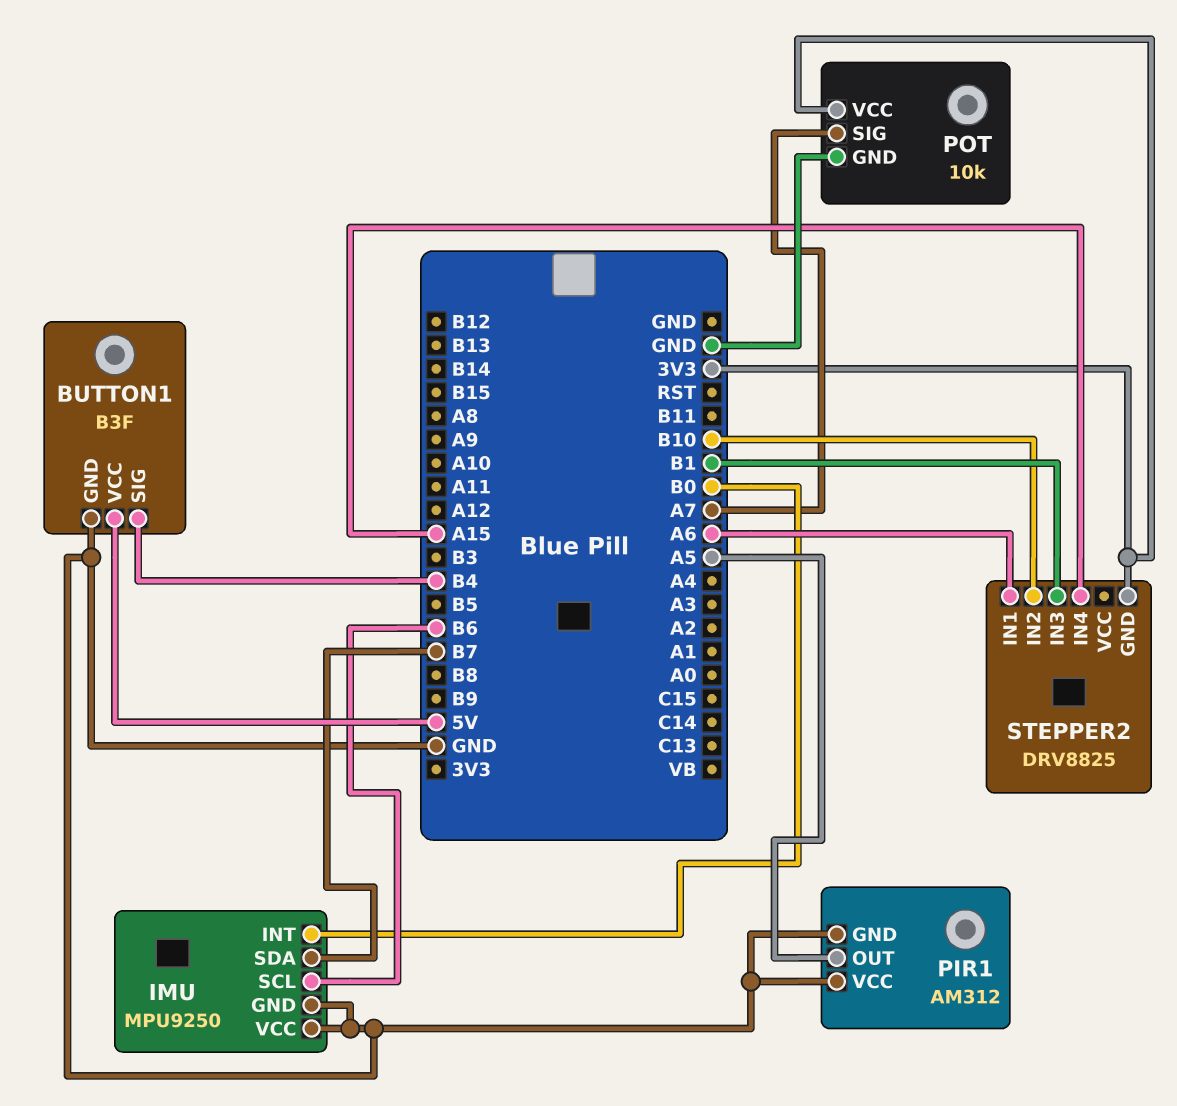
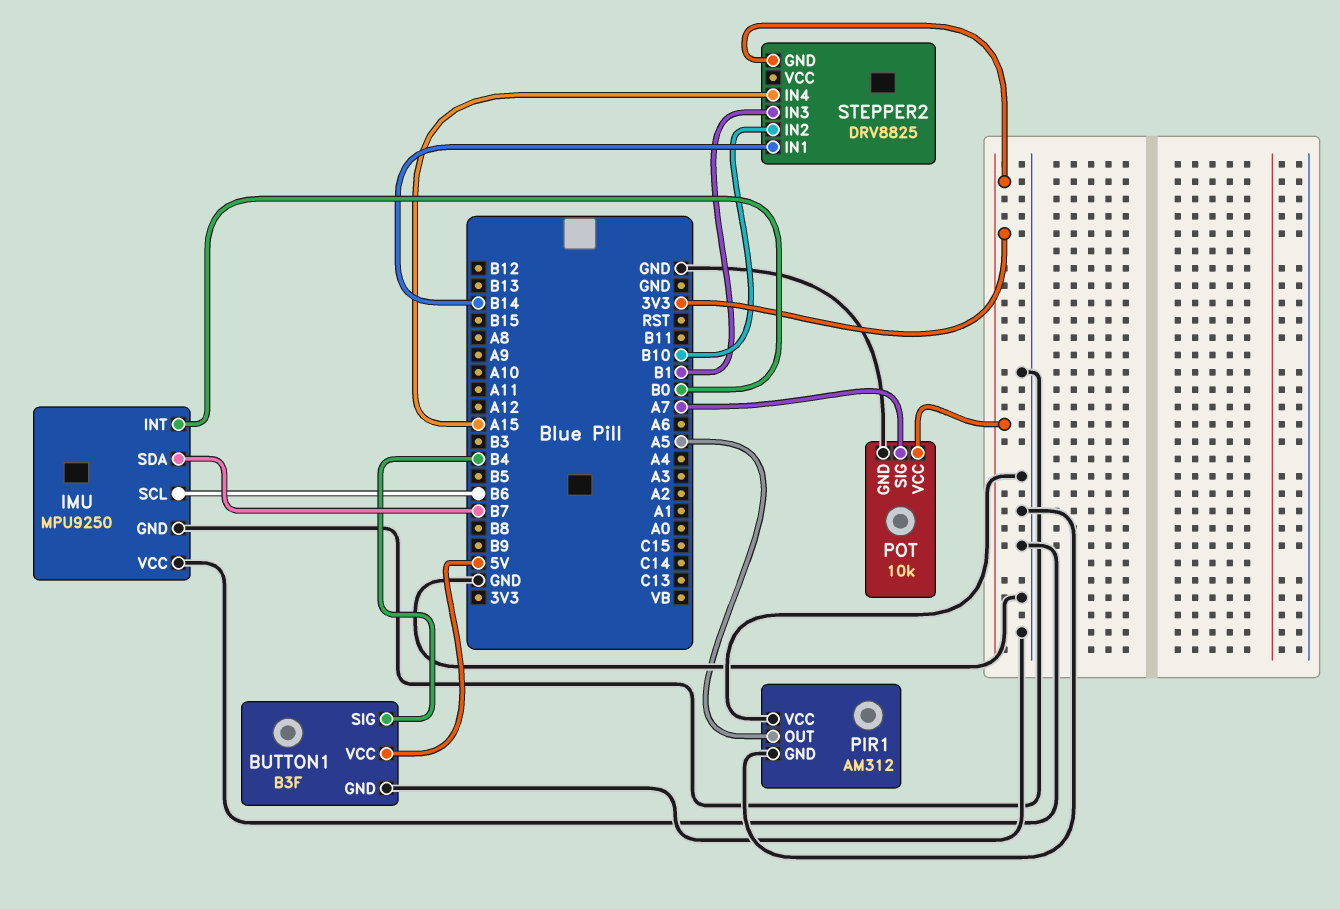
STEPPER2 pin IN1: A6 -> B14

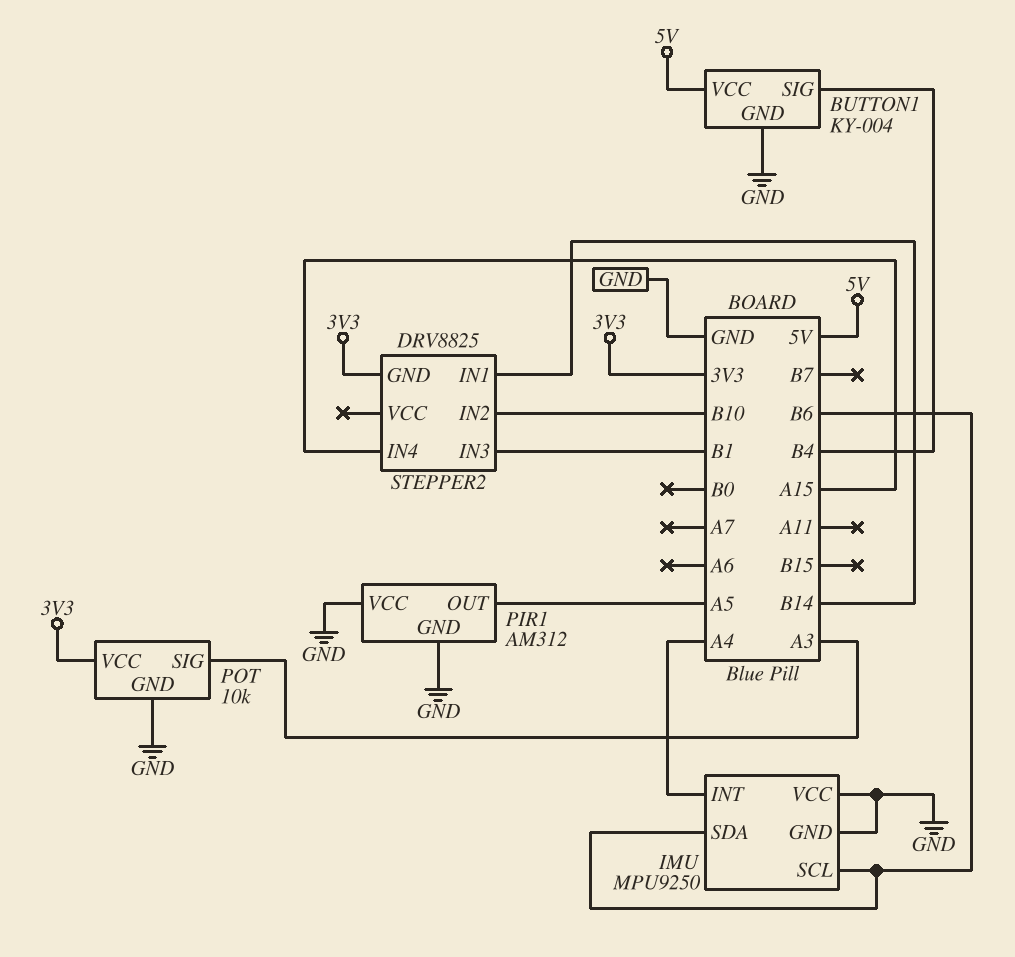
BUTTON1: B3F -> KY-004
IMU pin INT: B0 -> A4
IMU pin SDA: B7 -> B6
POT pin SIG: A7 -> A3

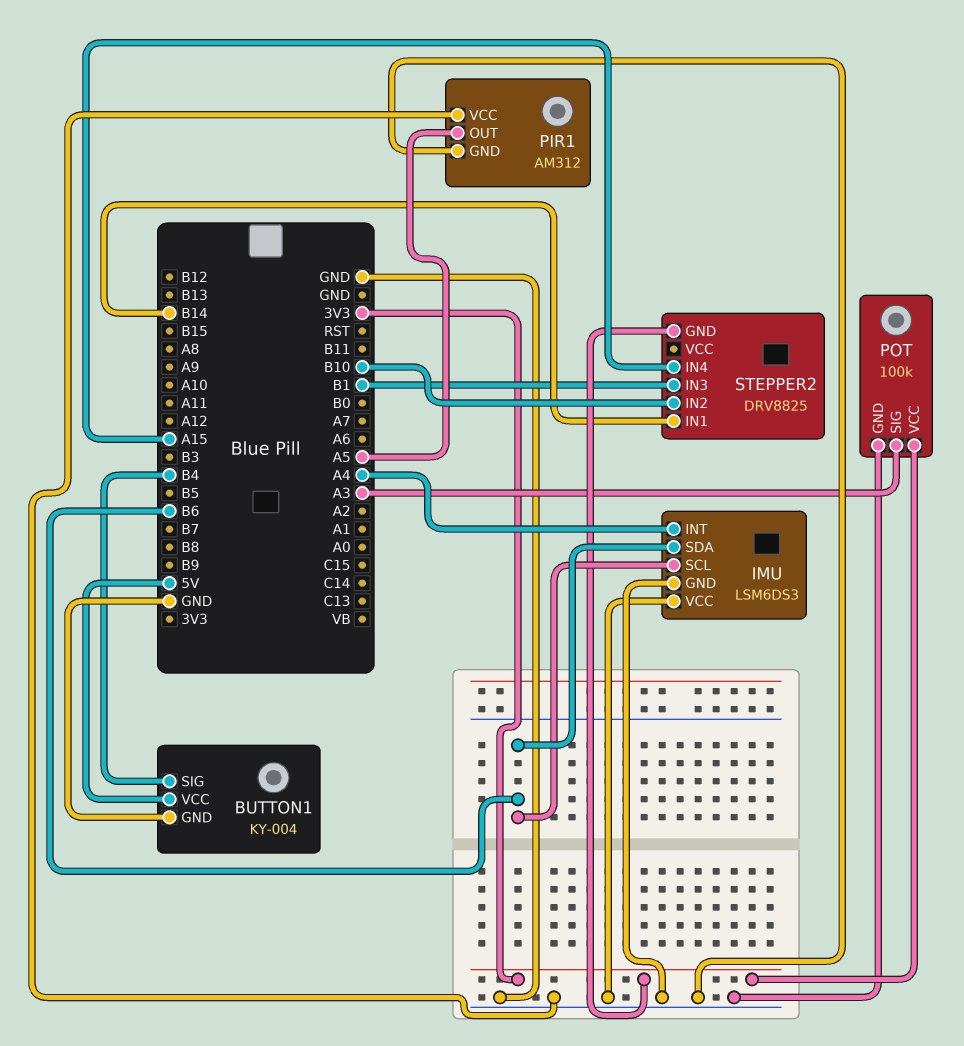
IMU: MPU9250 -> LSM6DS3
POT: 10k -> 100k

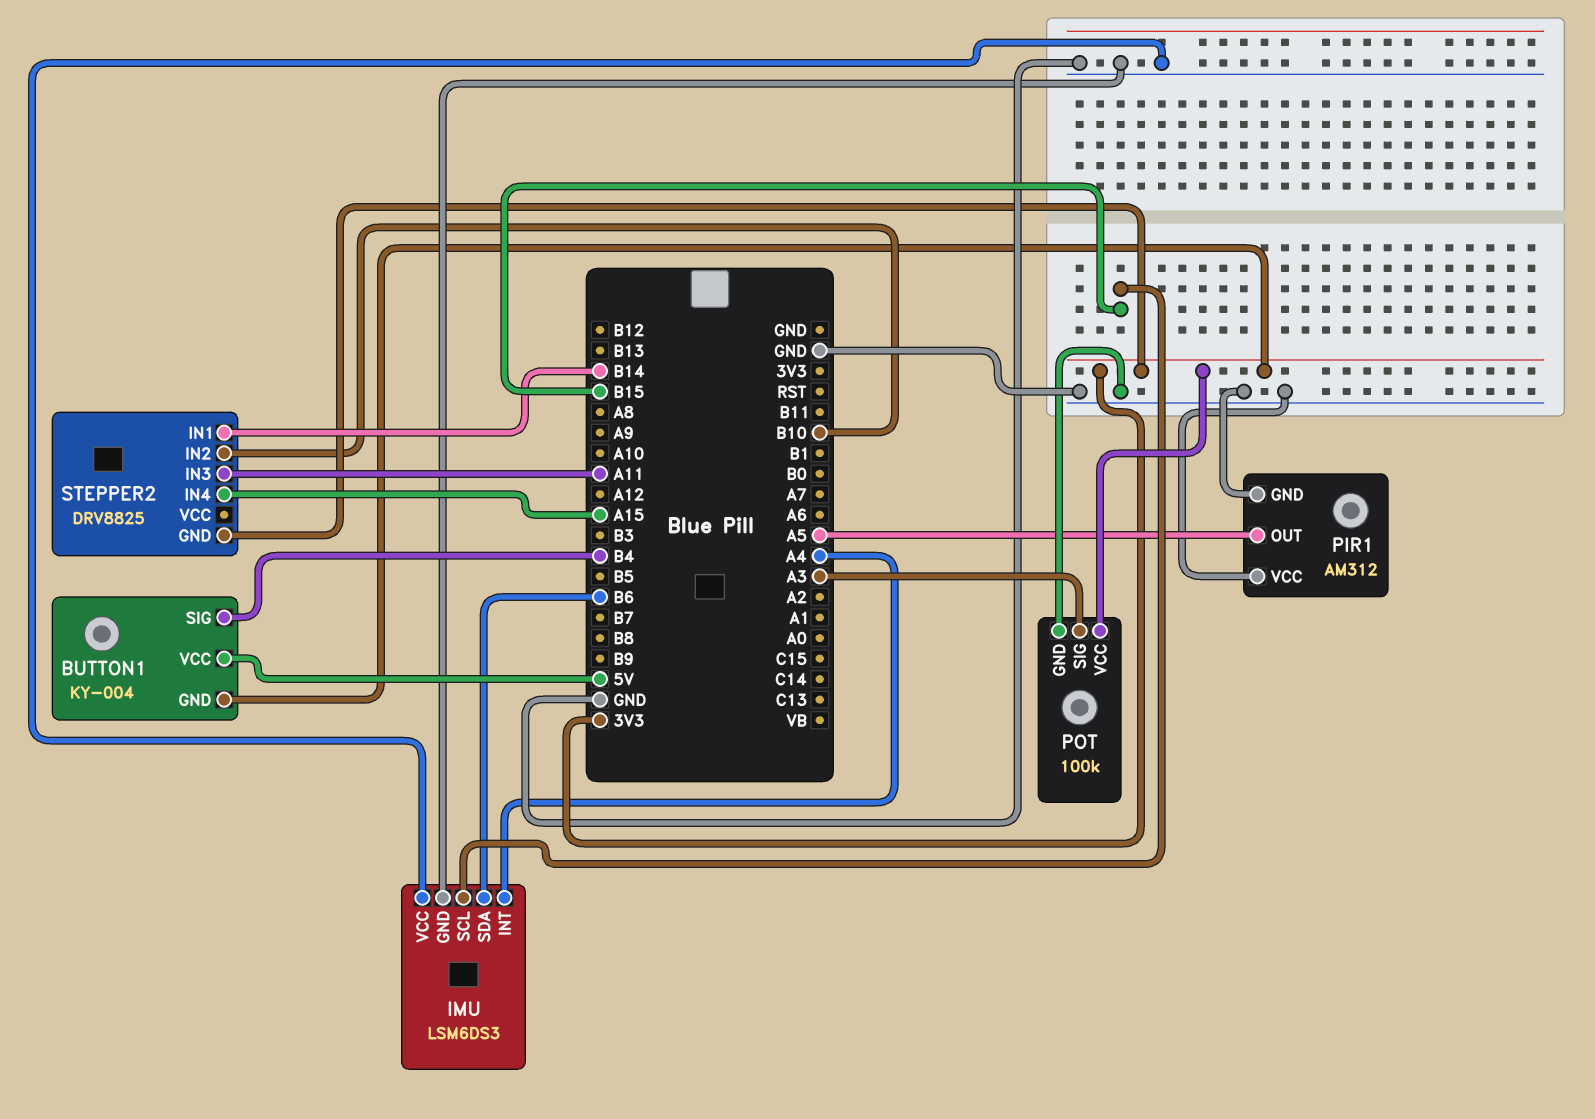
BUTTON1 pin GND: GND -> 3V3
IMU pin SCL: B6 -> B15
STEPPER2 pin IN3: B1 -> A11

